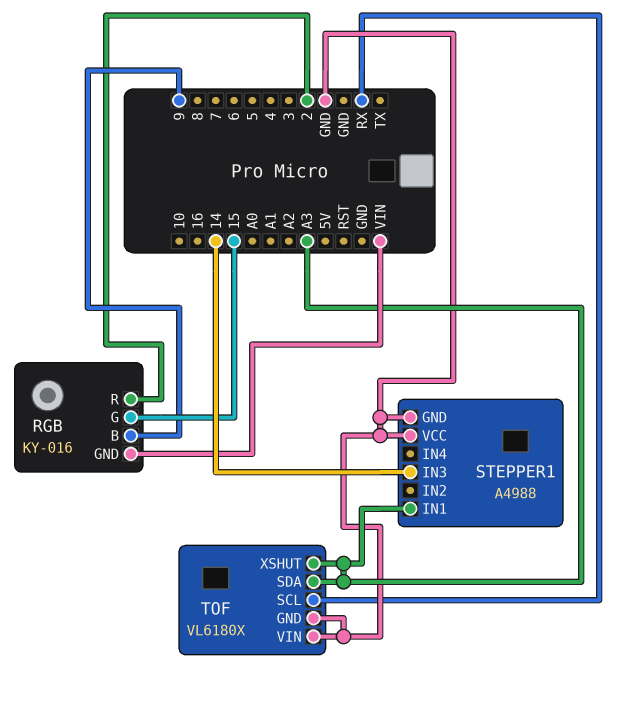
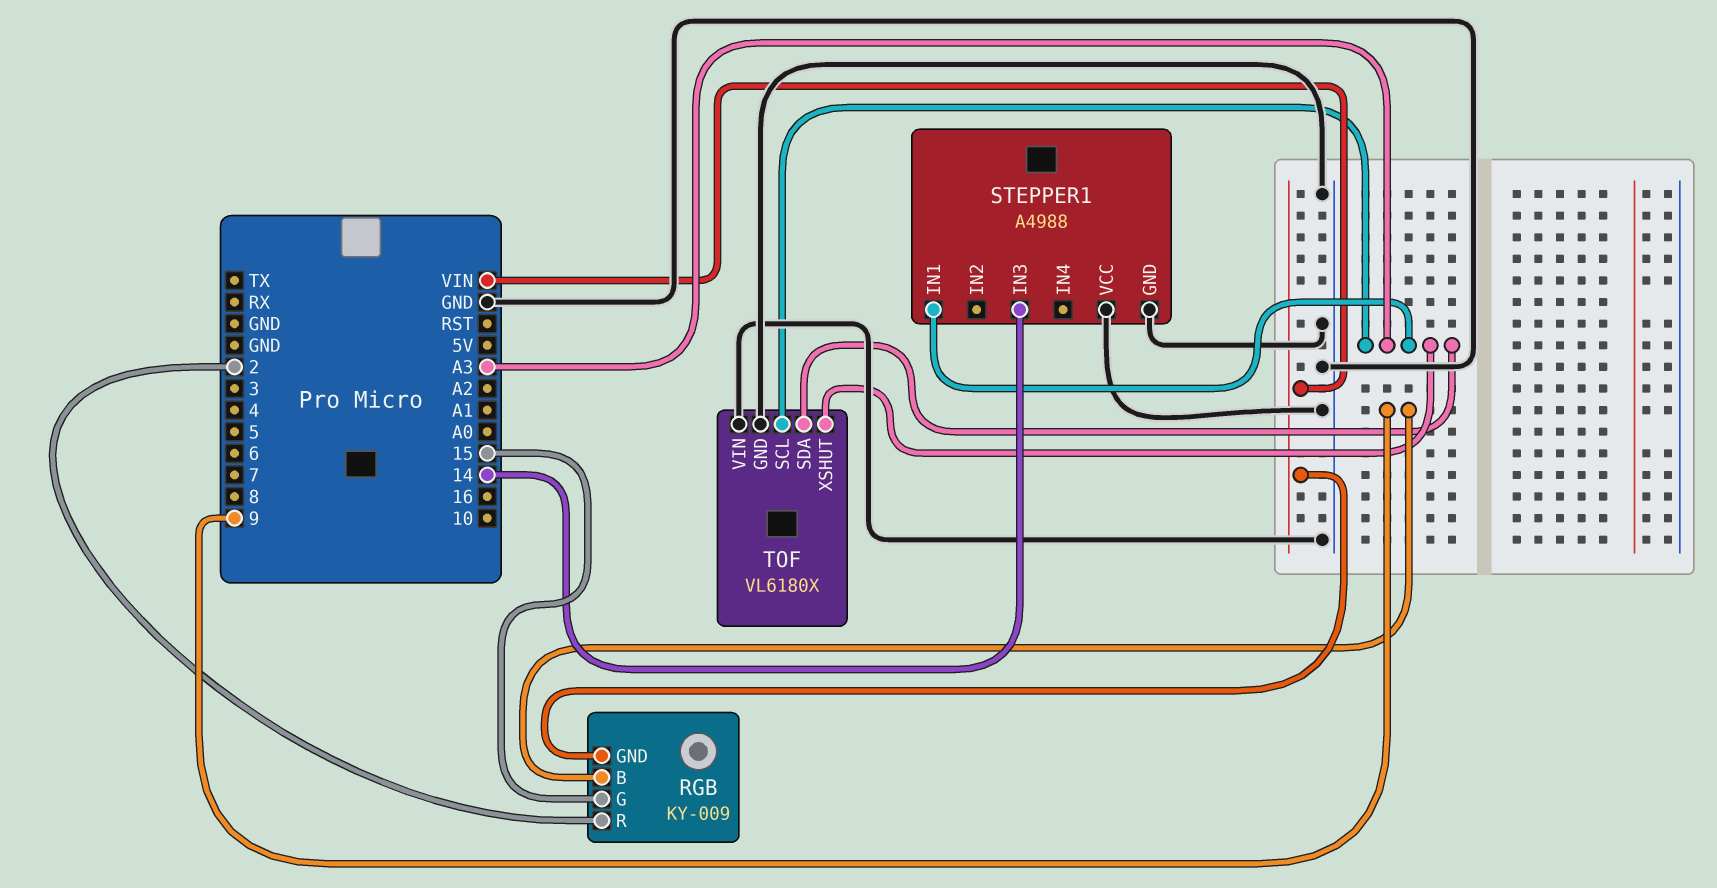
RGB: KY-016 -> KY-009
TOF pin SCL: RX -> A3

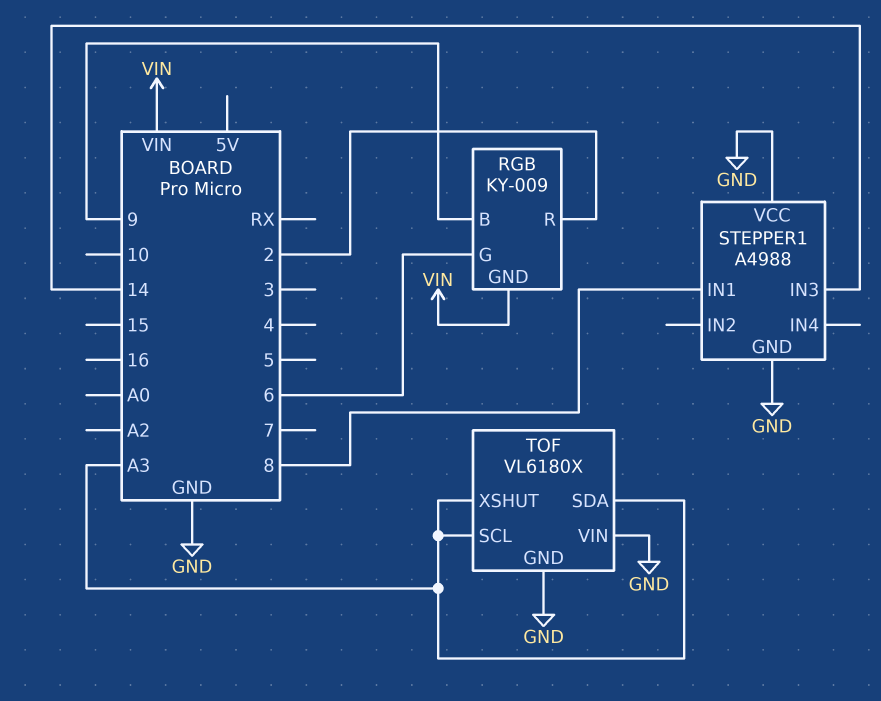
RGB pin G: 15 -> 6
STEPPER1 pin IN1: A3 -> 8

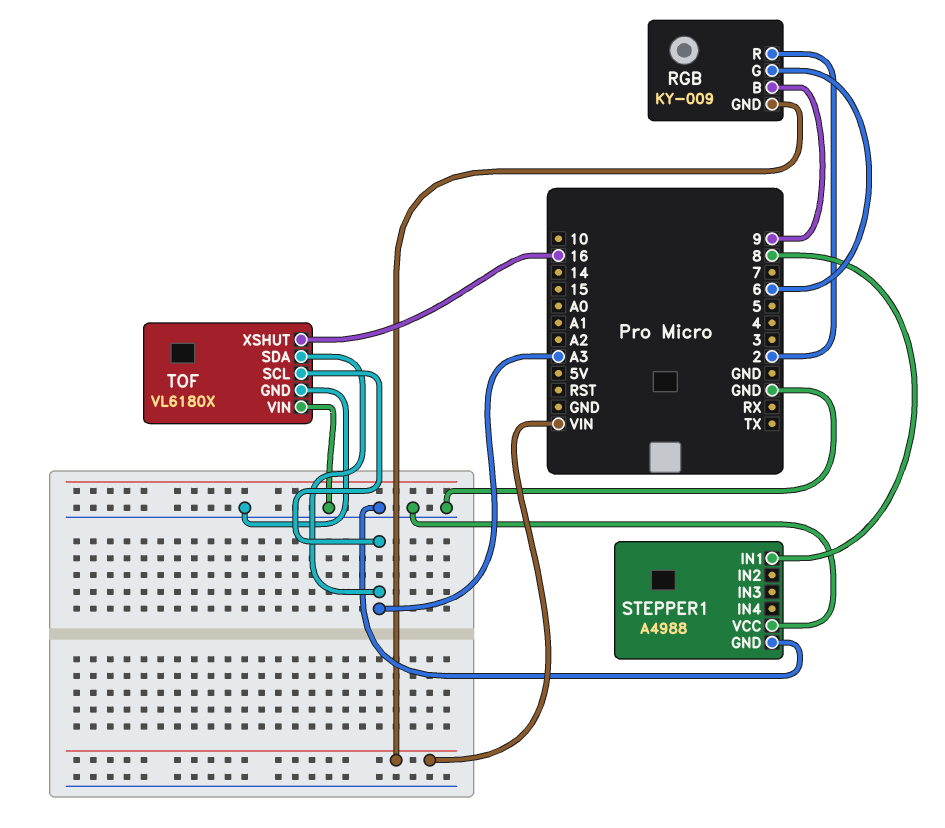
STEPPER1 pin IN3: 14 -> none
TOF pin XSHUT: A3 -> 16

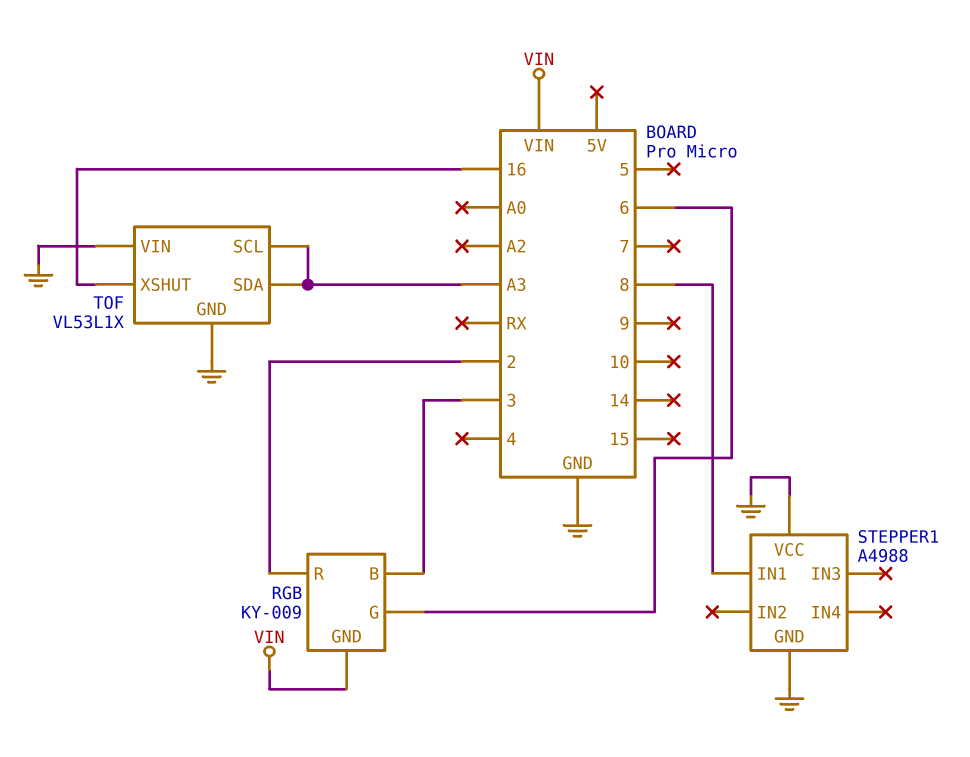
RGB pin B: 9 -> 3
TOF: VL6180X -> VL53L1X

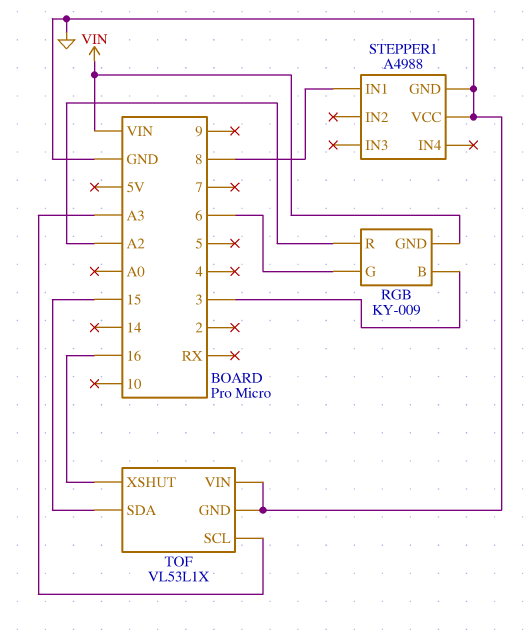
RGB pin R: 2 -> A2
TOF pin SDA: A3 -> 15

